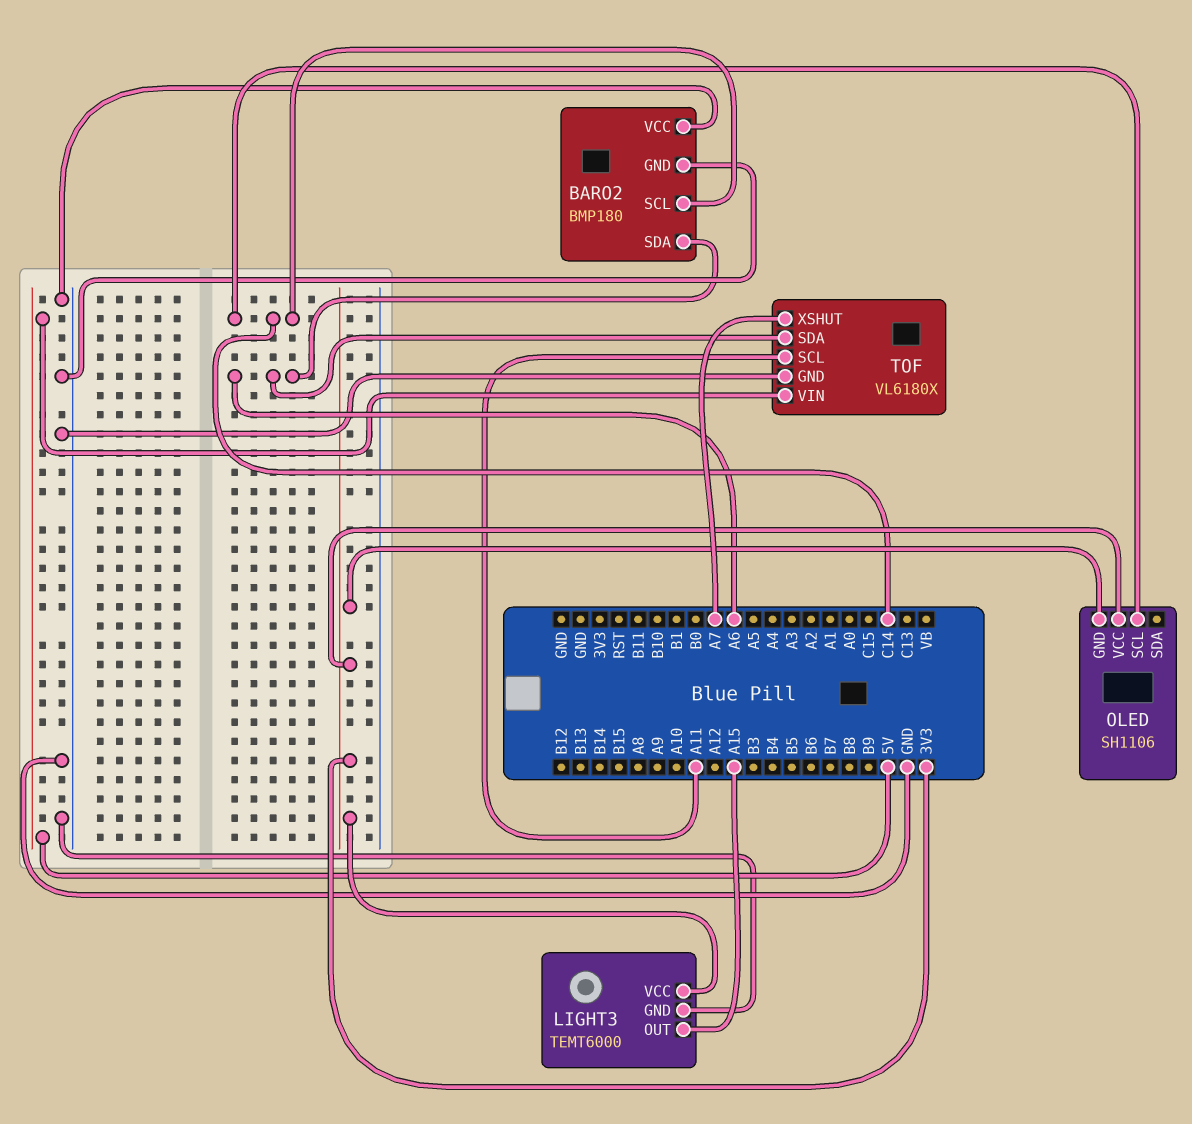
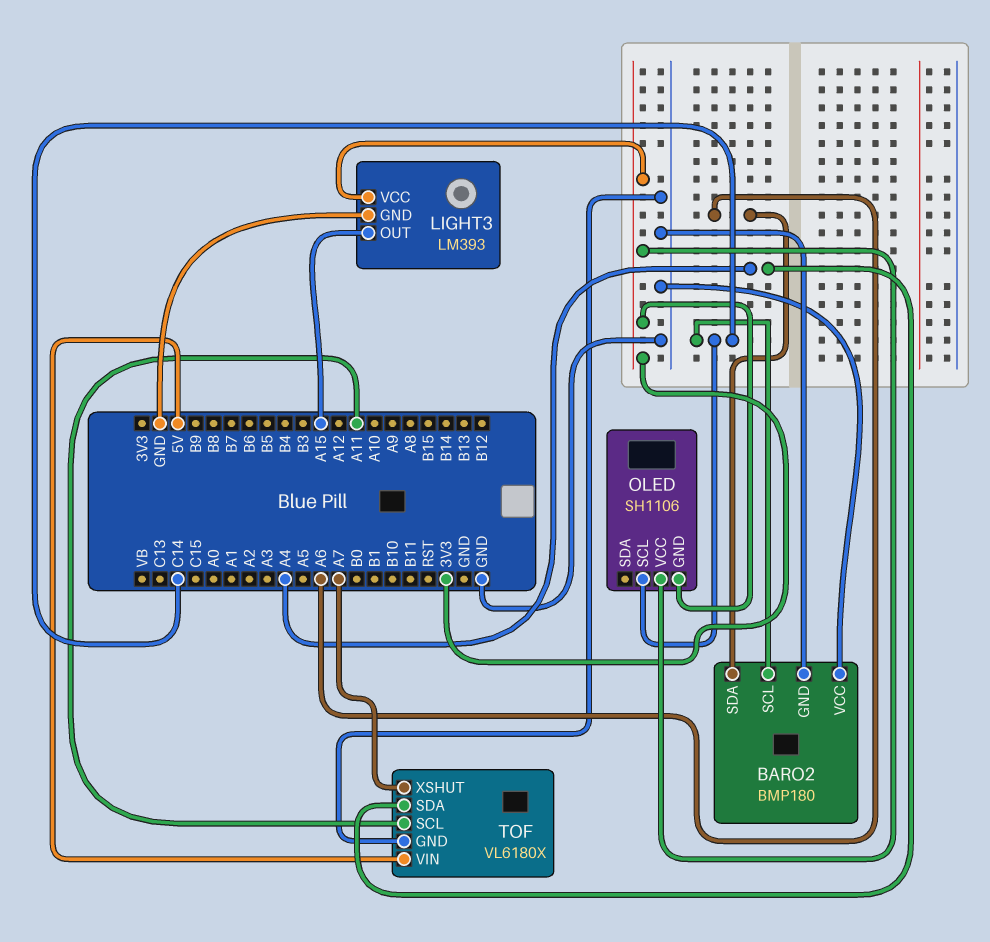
LIGHT3: TEMT6000 -> LM393
TOF pin SDA: A6 -> A4

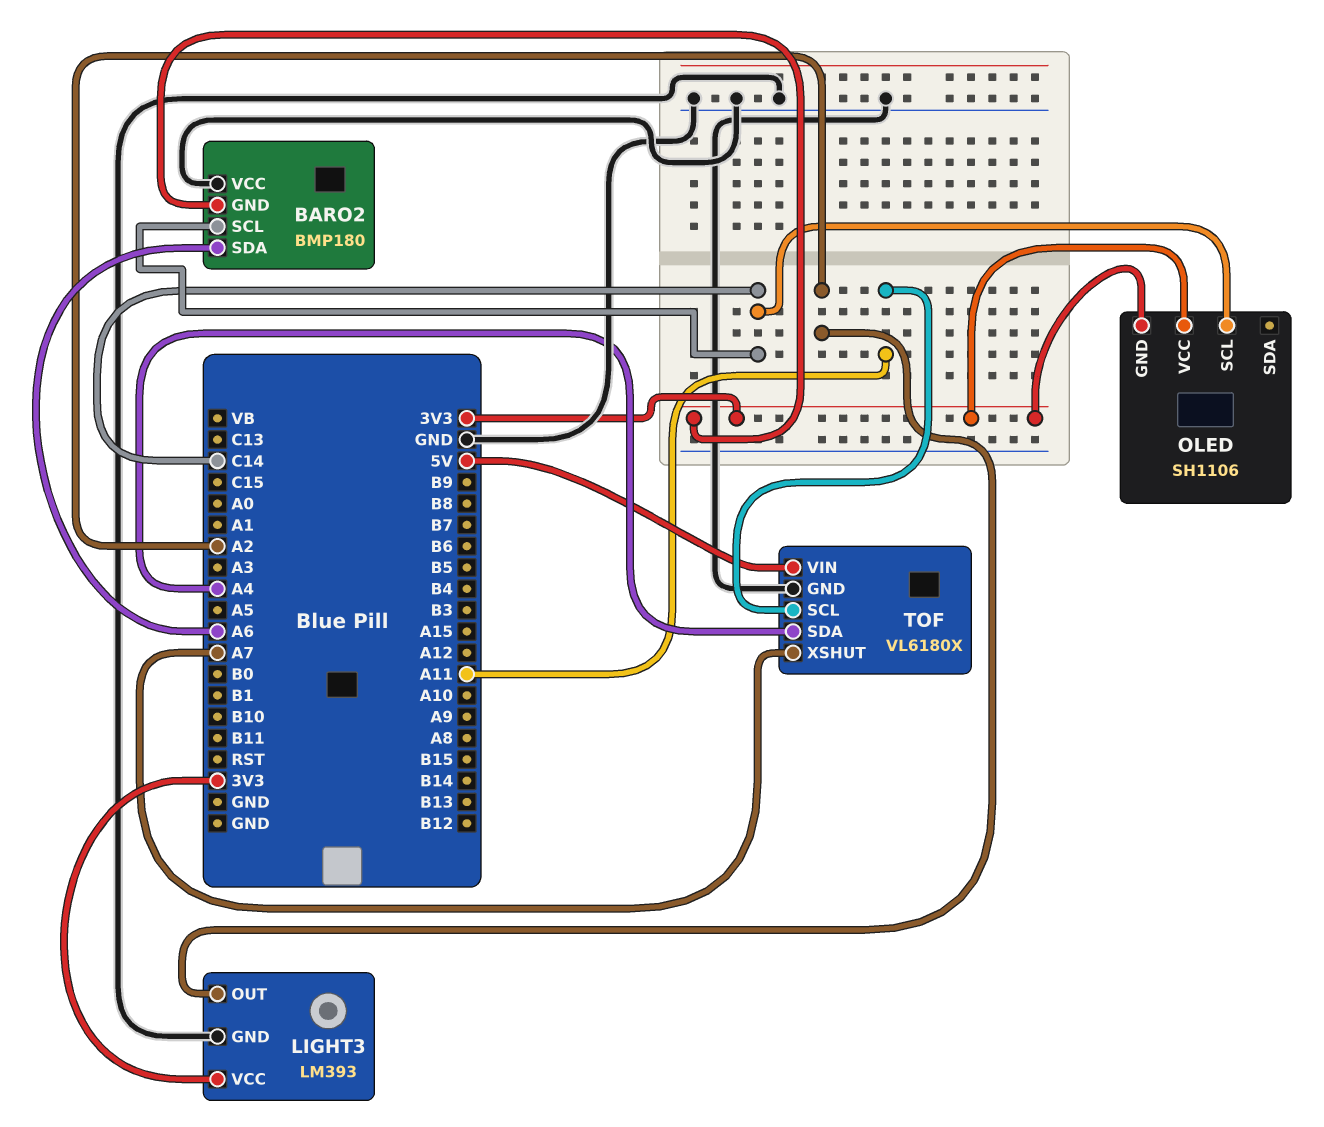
BARO2 pin GND: GND -> 3V3
LIGHT3 pin OUT: A15 -> A2

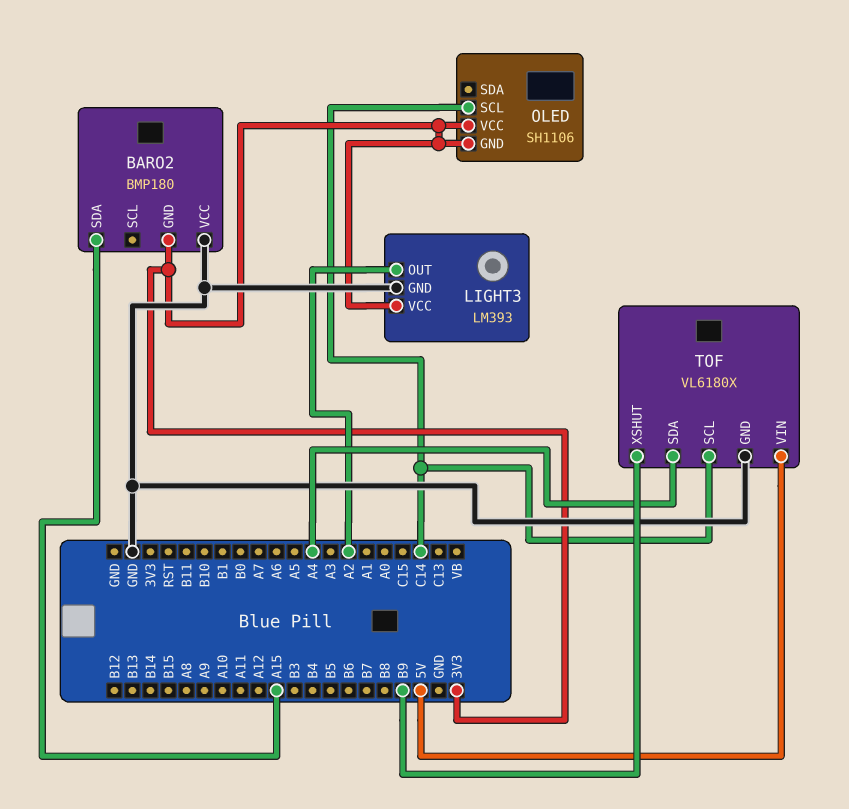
BARO2 pin SCL: C14 -> none
BARO2 pin SDA: A6 -> A15
TOF pin SCL: A11 -> C14
TOF pin XSHUT: A7 -> B9

